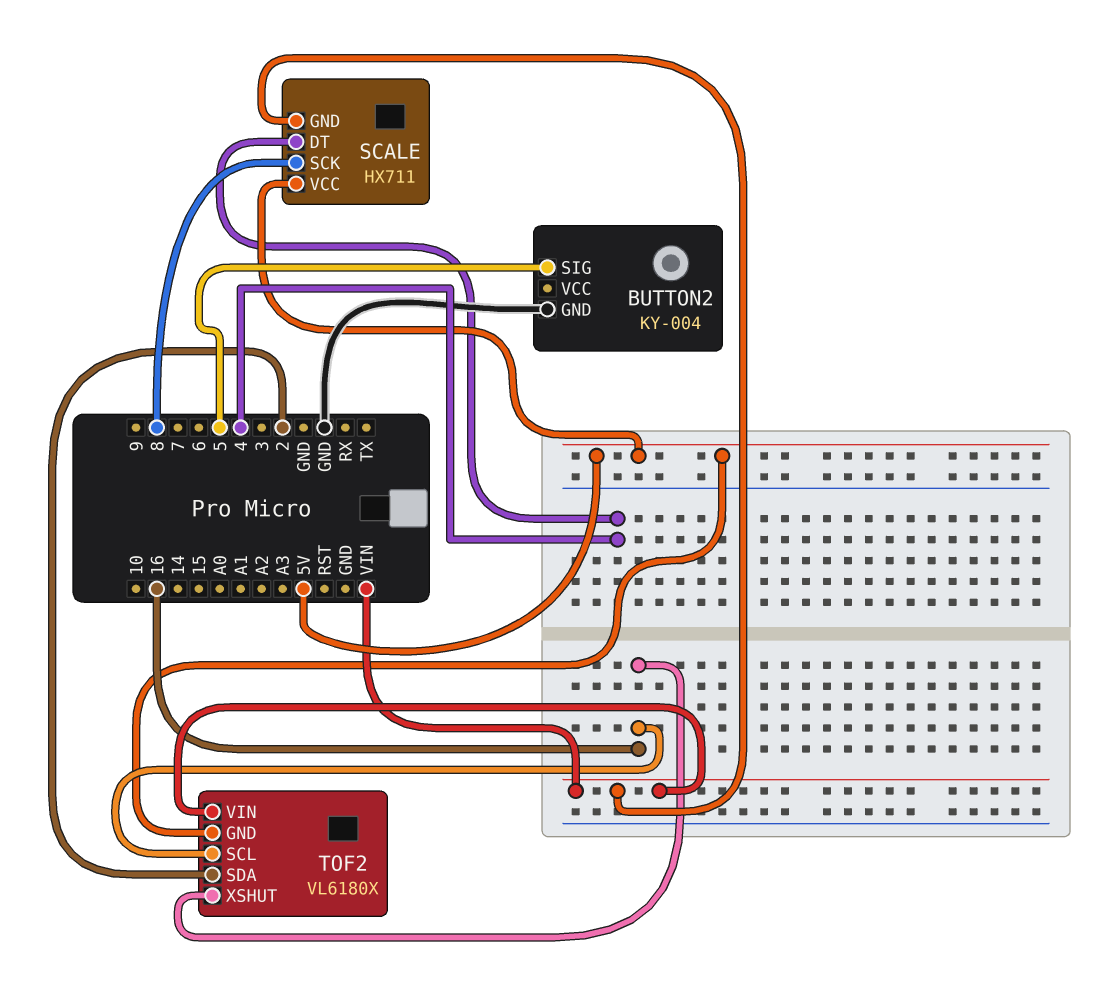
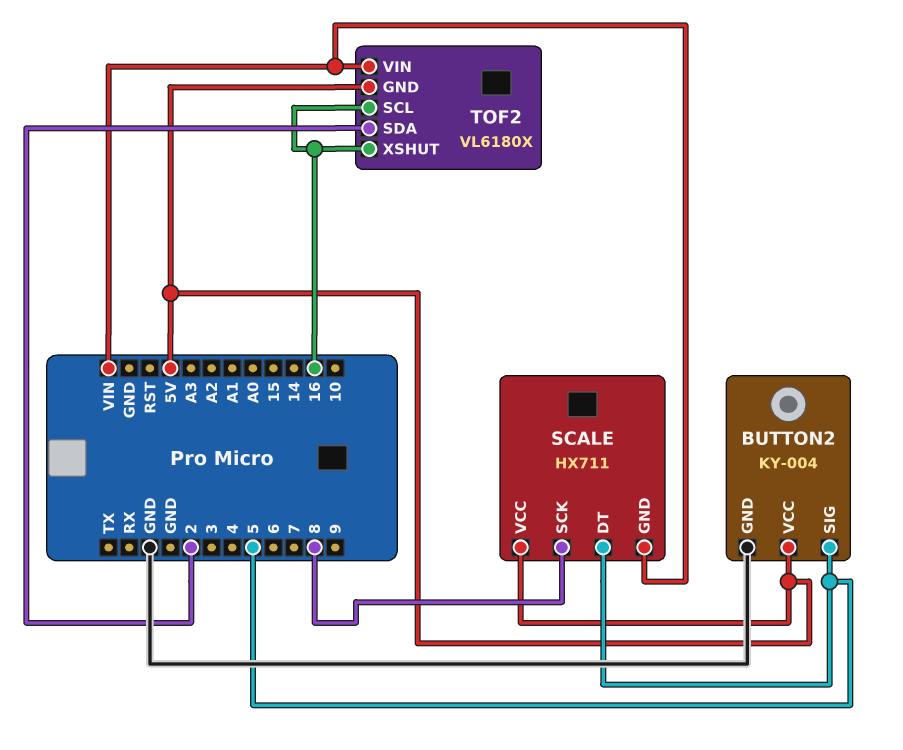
BUTTON2 pin VCC: none -> 5V
SCALE pin DT: 4 -> 5

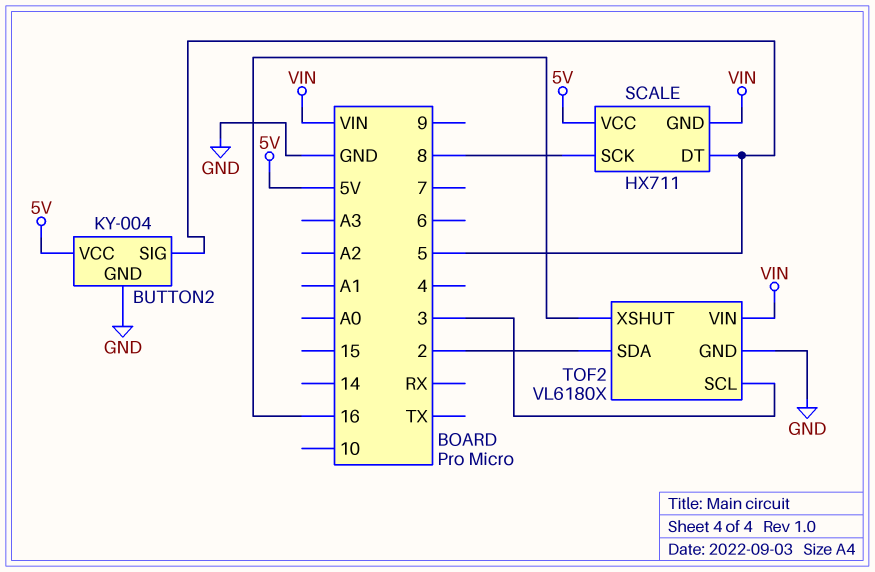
TOF2 pin GND: 5V -> GND
TOF2 pin SCL: 16 -> 3

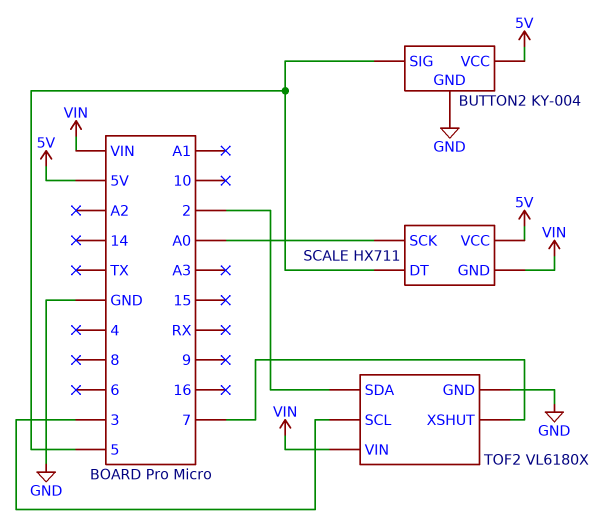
SCALE pin SCK: 8 -> A0
TOF2 pin XSHUT: 16 -> 7

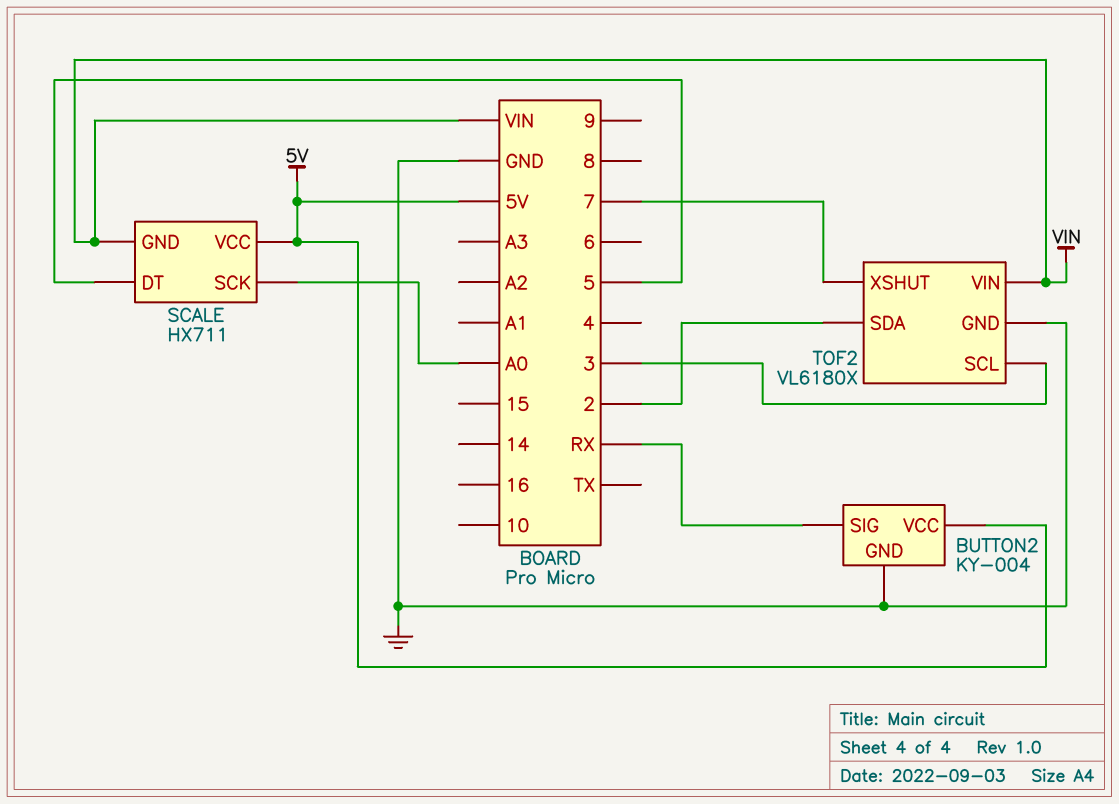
BUTTON2 pin SIG: 5 -> RX

